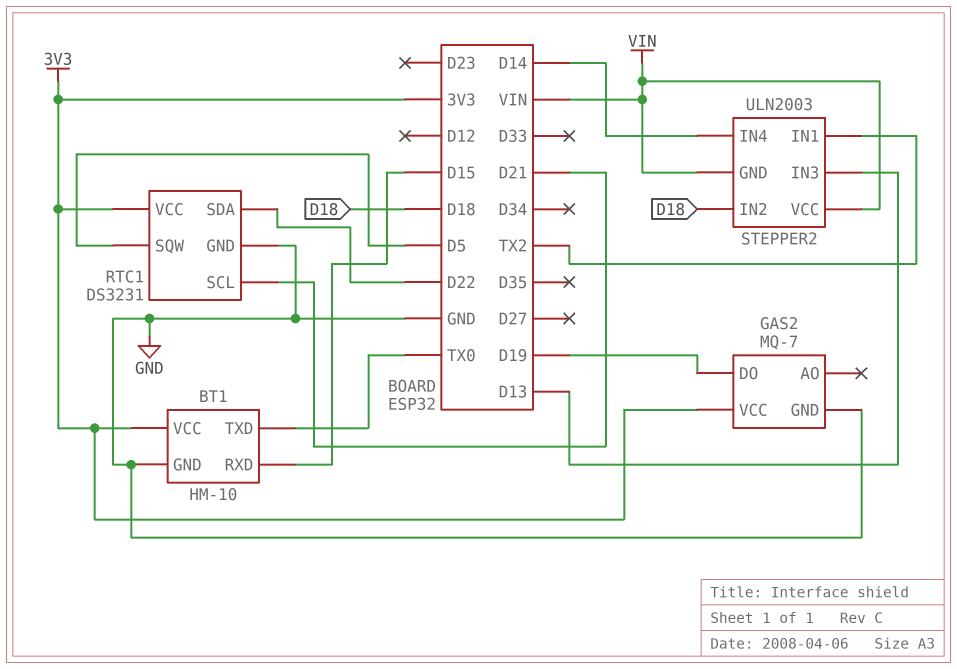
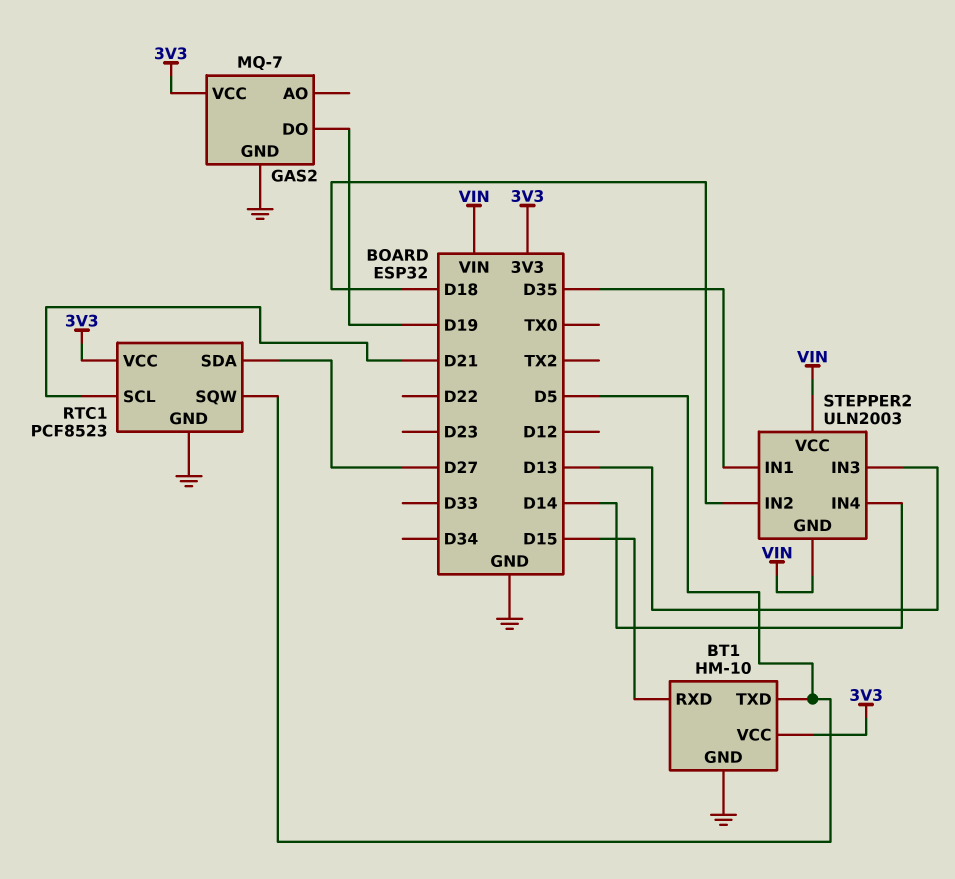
BT1 pin TXD: TX0 -> D5
RTC1: DS3231 -> PCF8523
RTC1 pin SDA: D22 -> D27
STEPPER2 pin IN1: TX2 -> D35

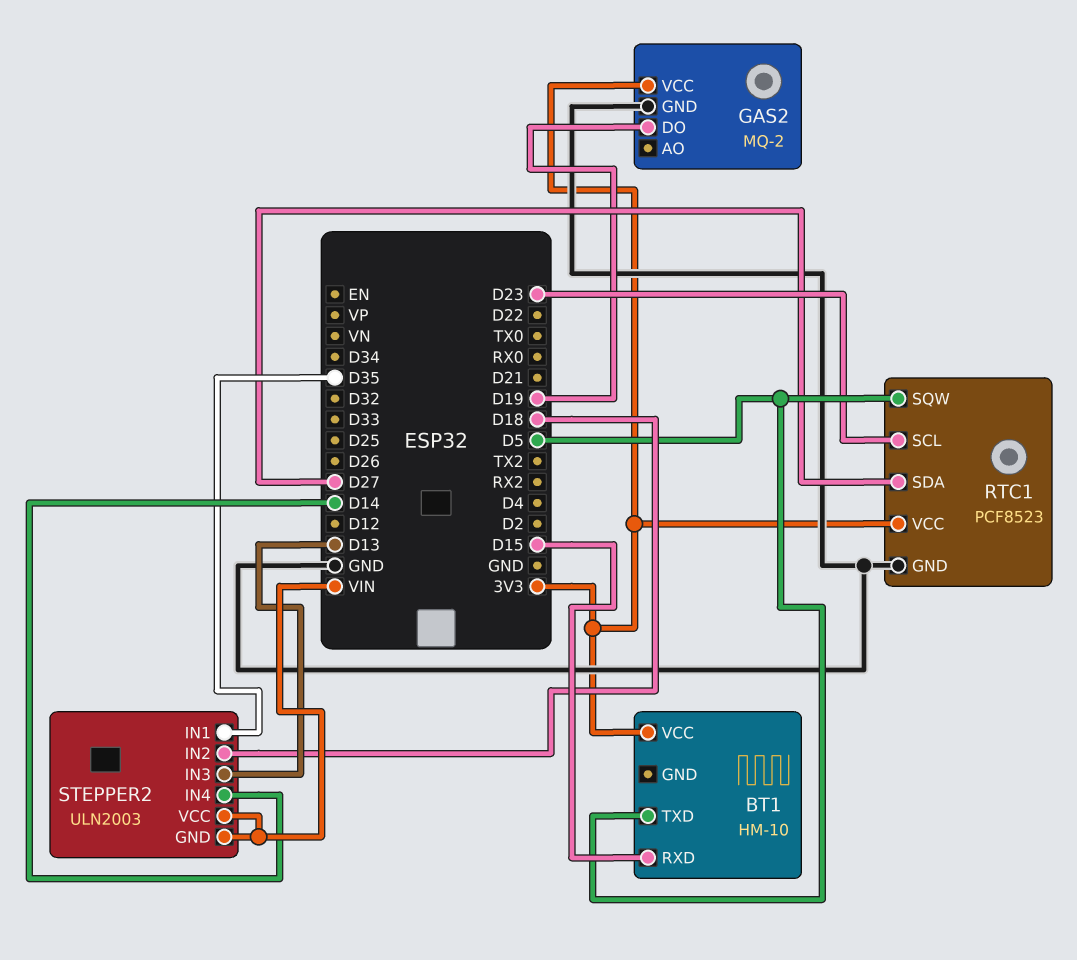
BT1 pin GND: GND -> none
GAS2: MQ-7 -> MQ-2
RTC1 pin SCL: D21 -> D23

